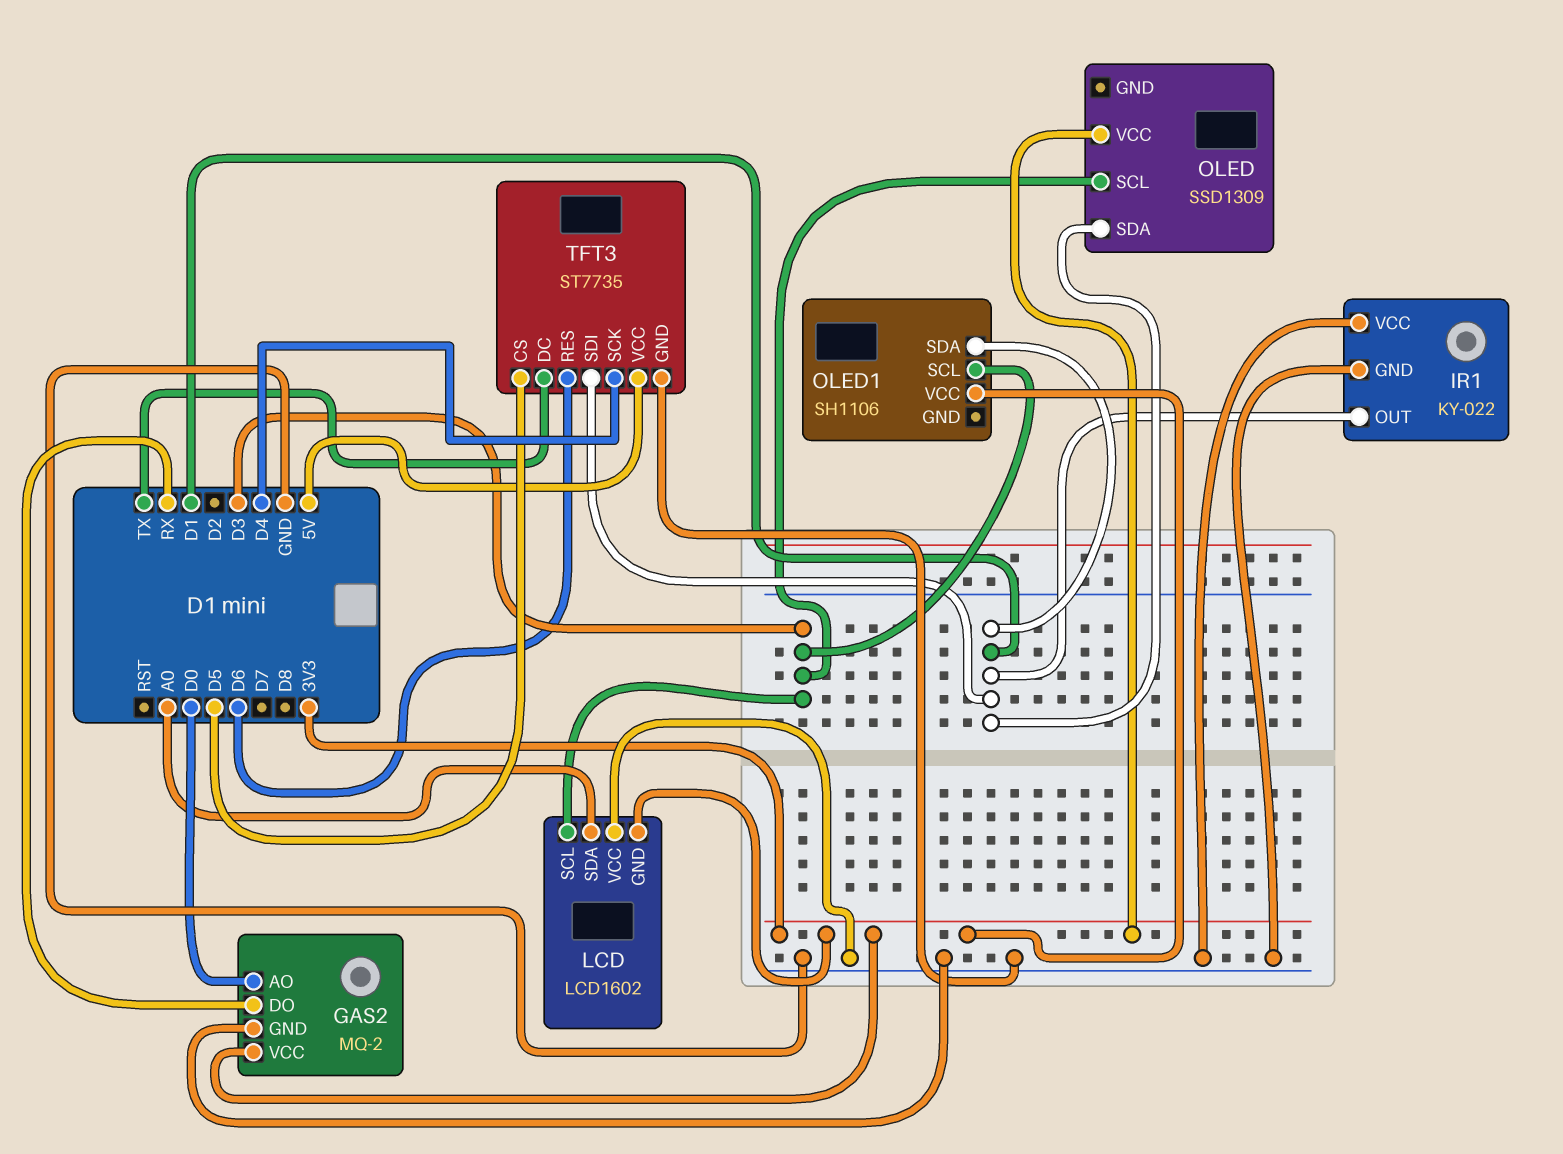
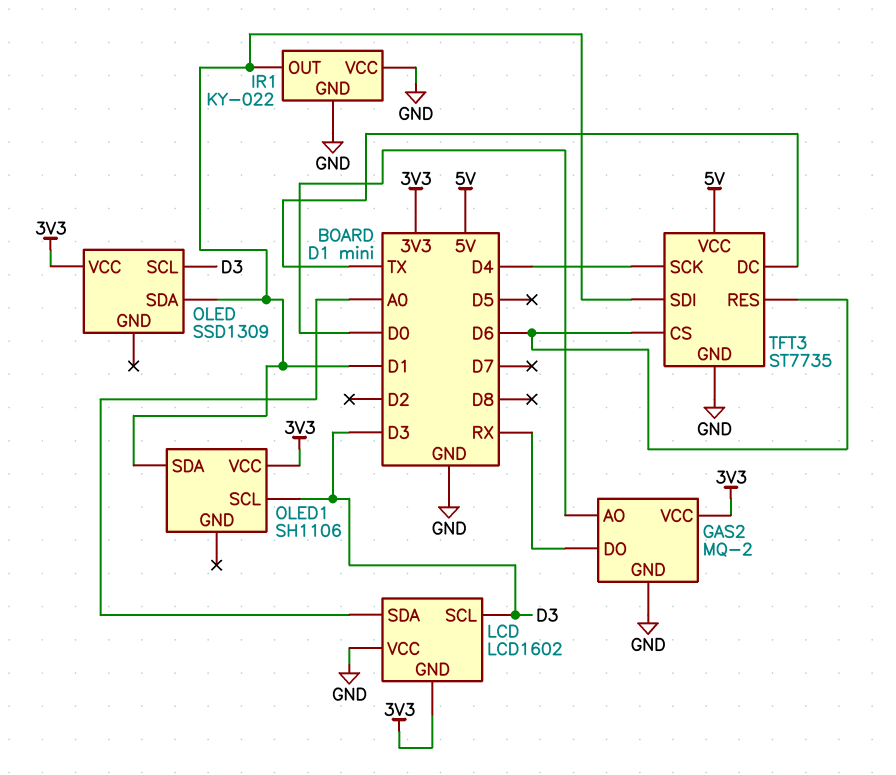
TFT3 pin CS: D5 -> D6

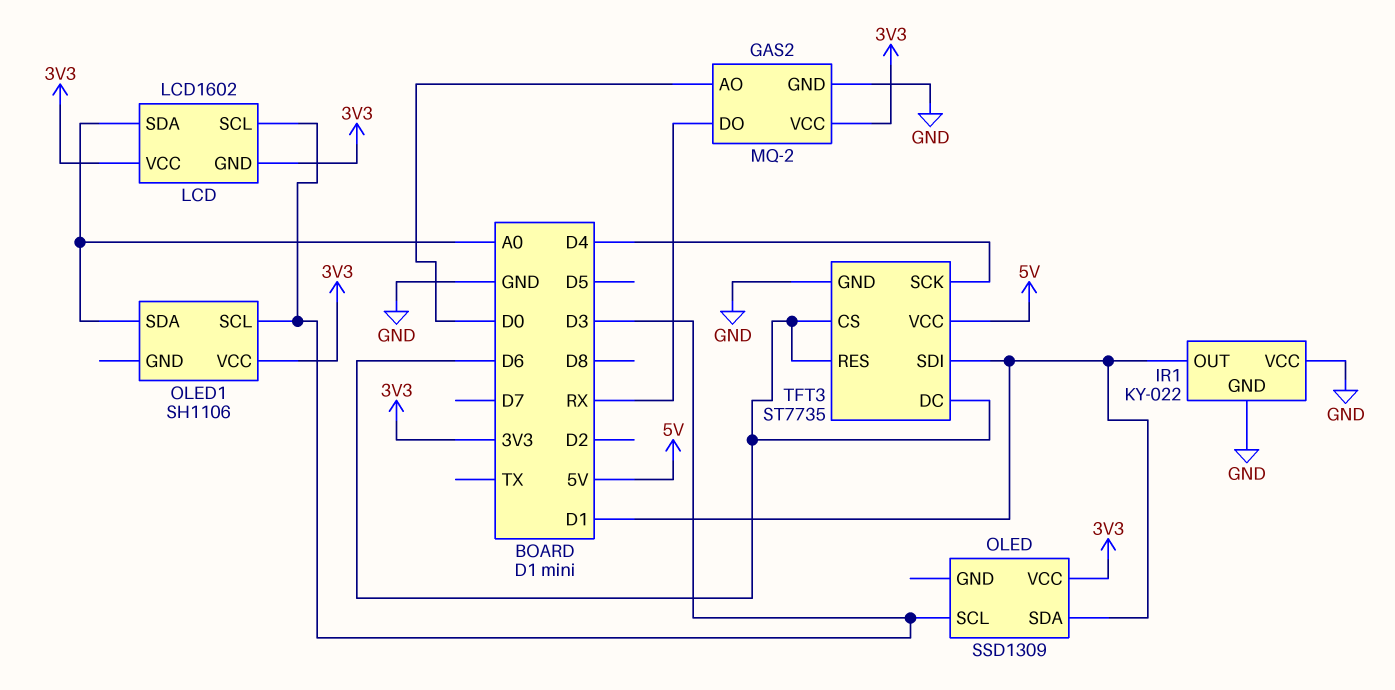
LCD pin VCC: GND -> 3V3
OLED1 pin SDA: D1 -> A0
TFT3 pin DC: TX -> D6

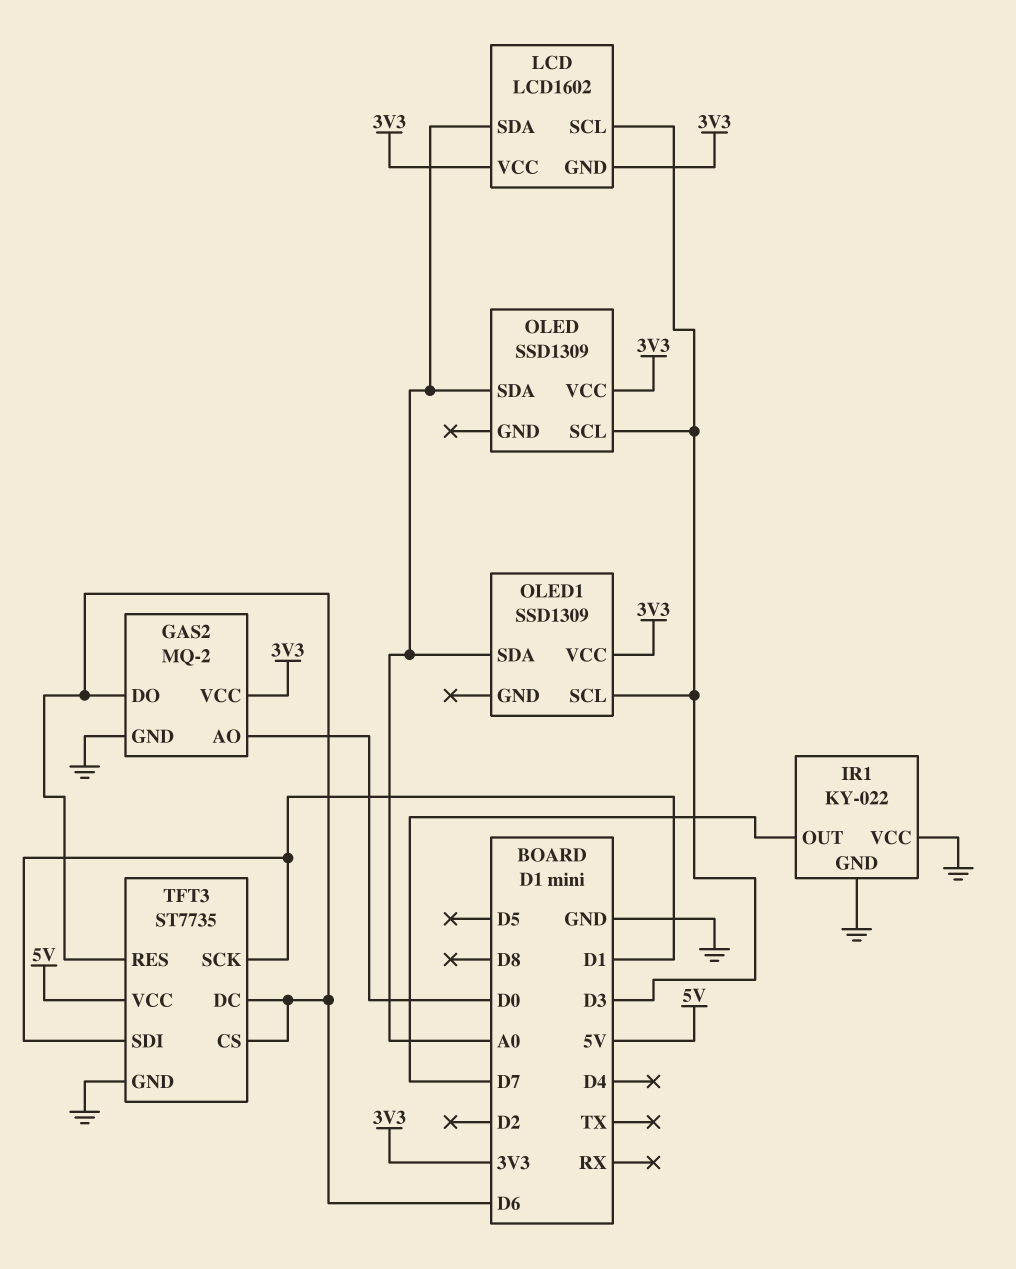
GAS2 pin DO: RX -> D6
IR1 pin OUT: D1 -> D7
OLED pin SDA: D1 -> A0
OLED1: SH1106 -> SSD1309
TFT3 pin SCK: D4 -> D1

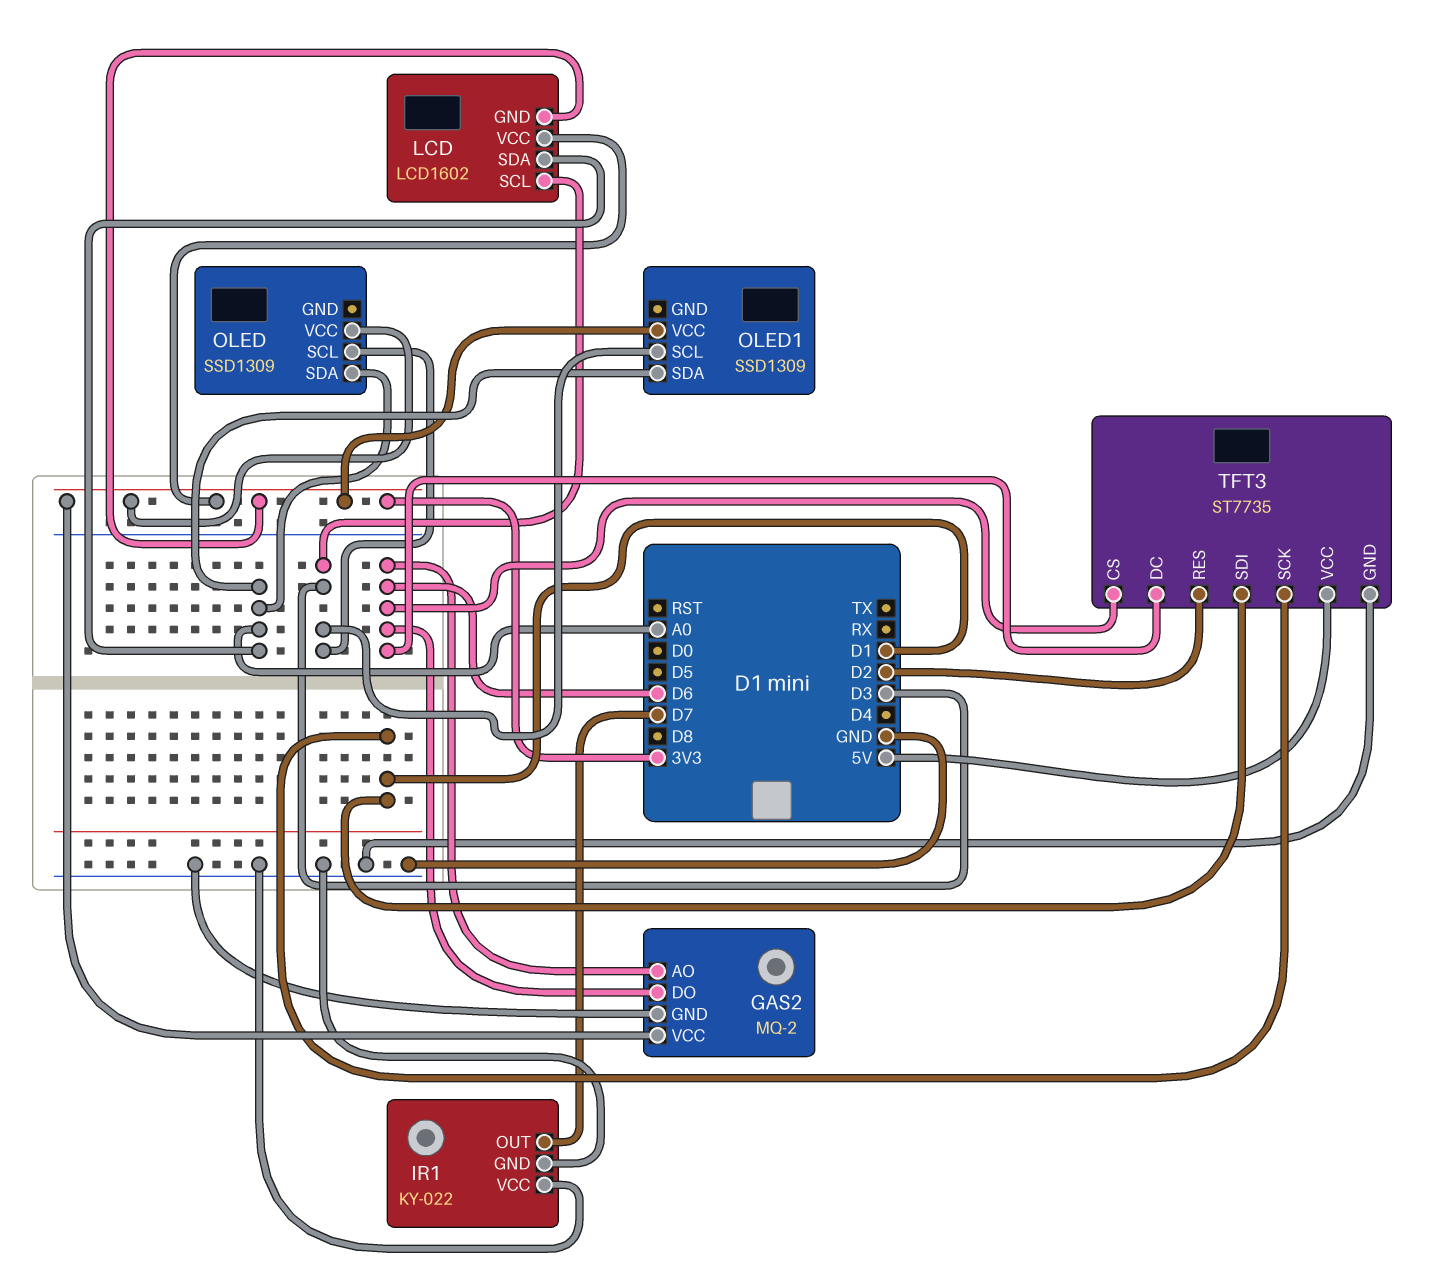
GAS2 pin AO: D0 -> D6
TFT3 pin RES: D6 -> D2

